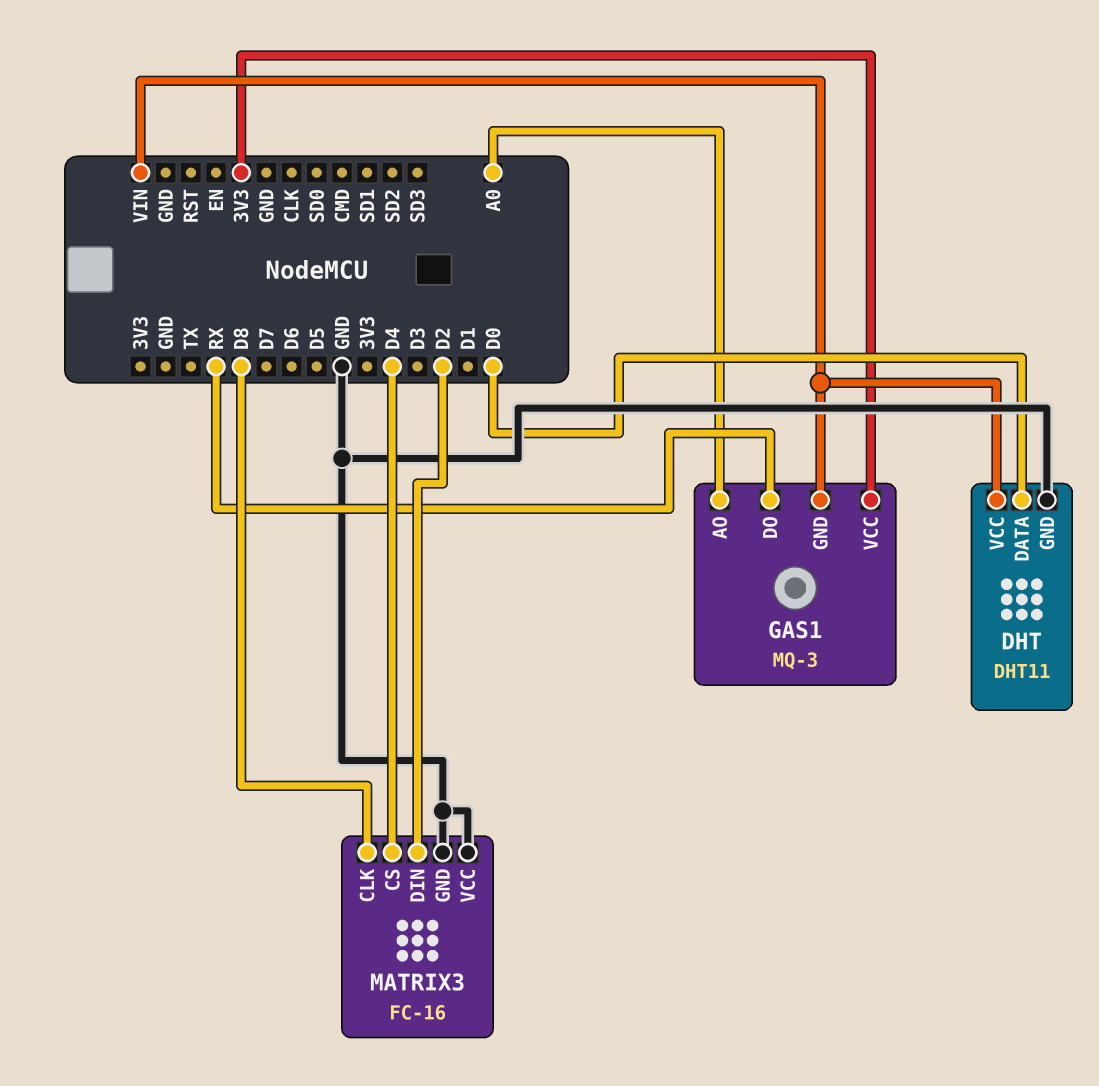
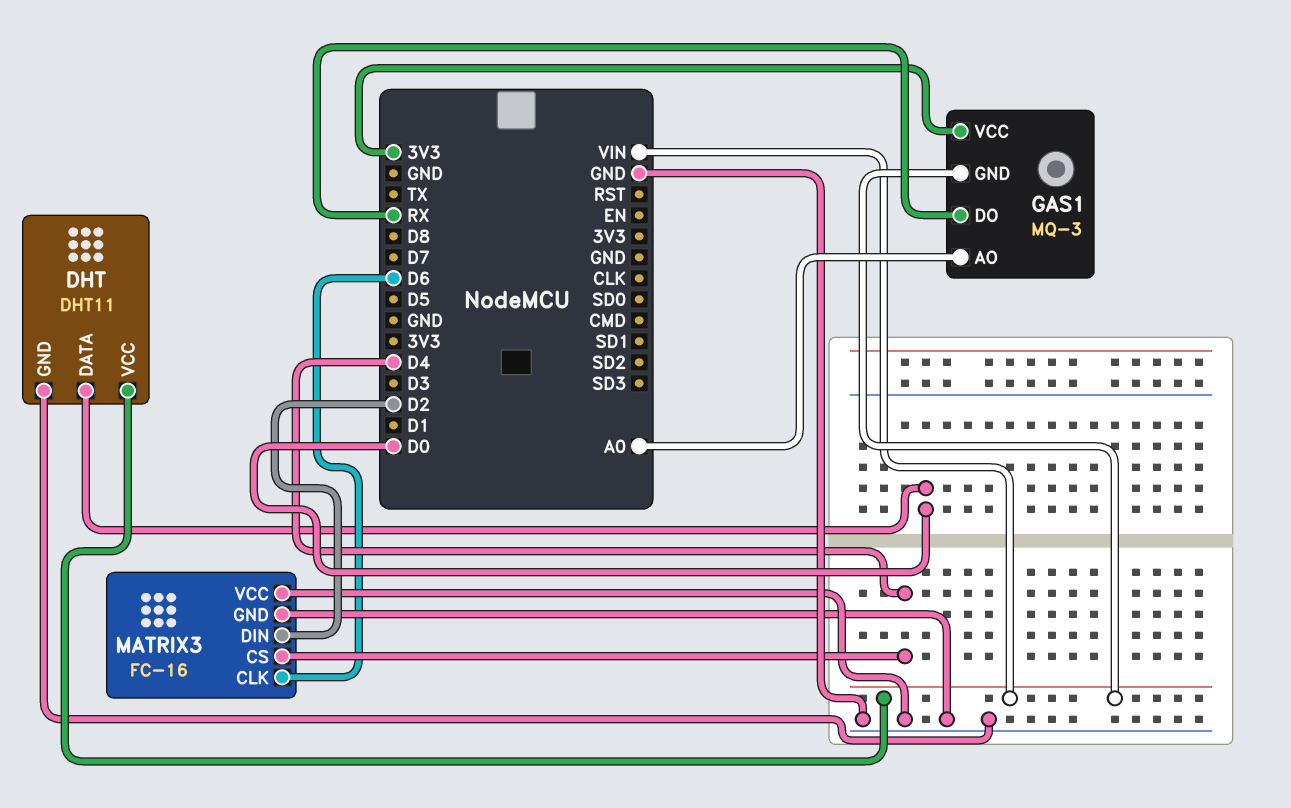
MATRIX3 pin CLK: D8 -> D6

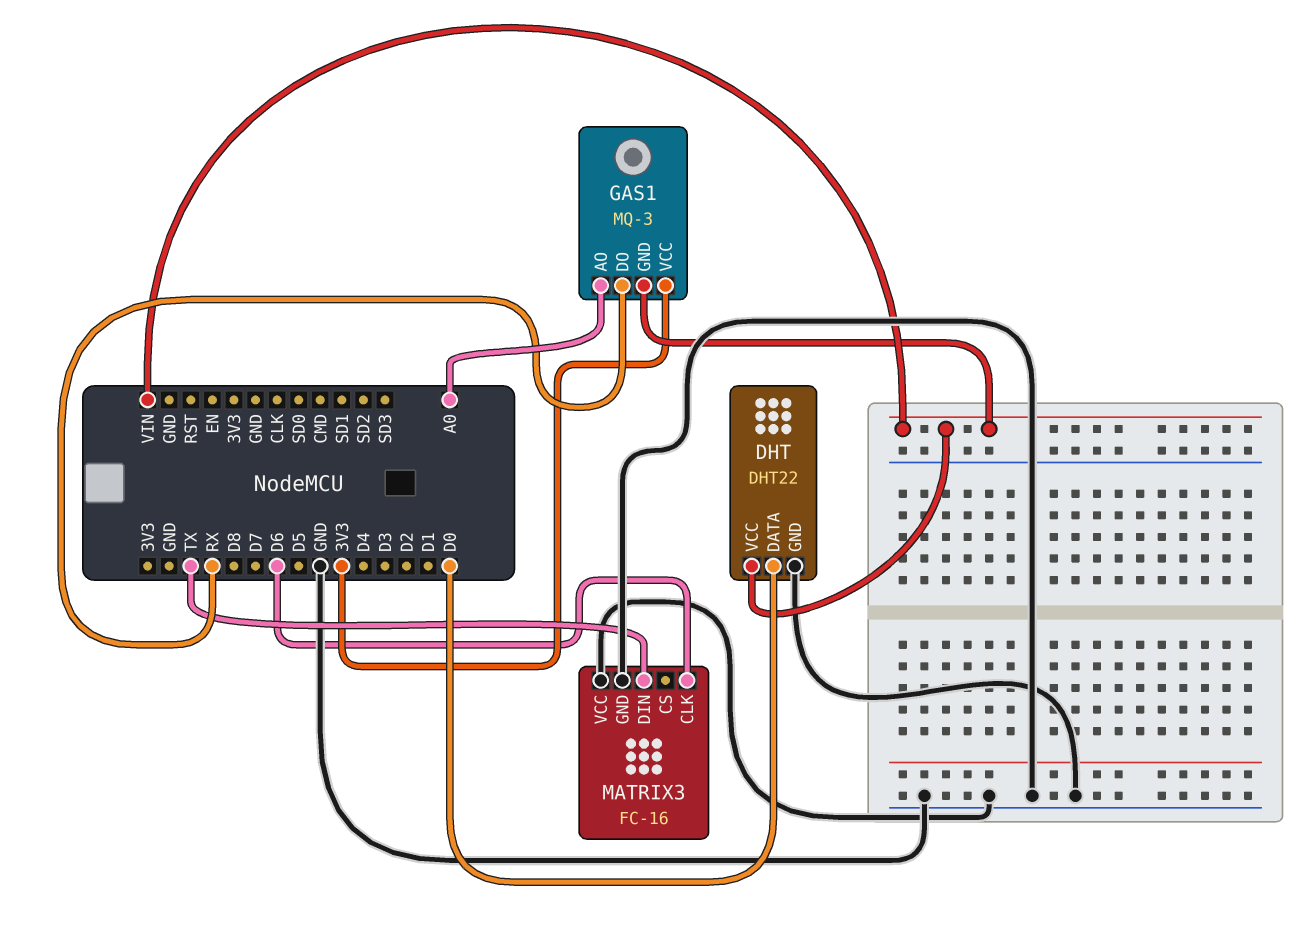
DHT: DHT11 -> DHT22
MATRIX3 pin CS: D4 -> none
MATRIX3 pin DIN: D2 -> TX

